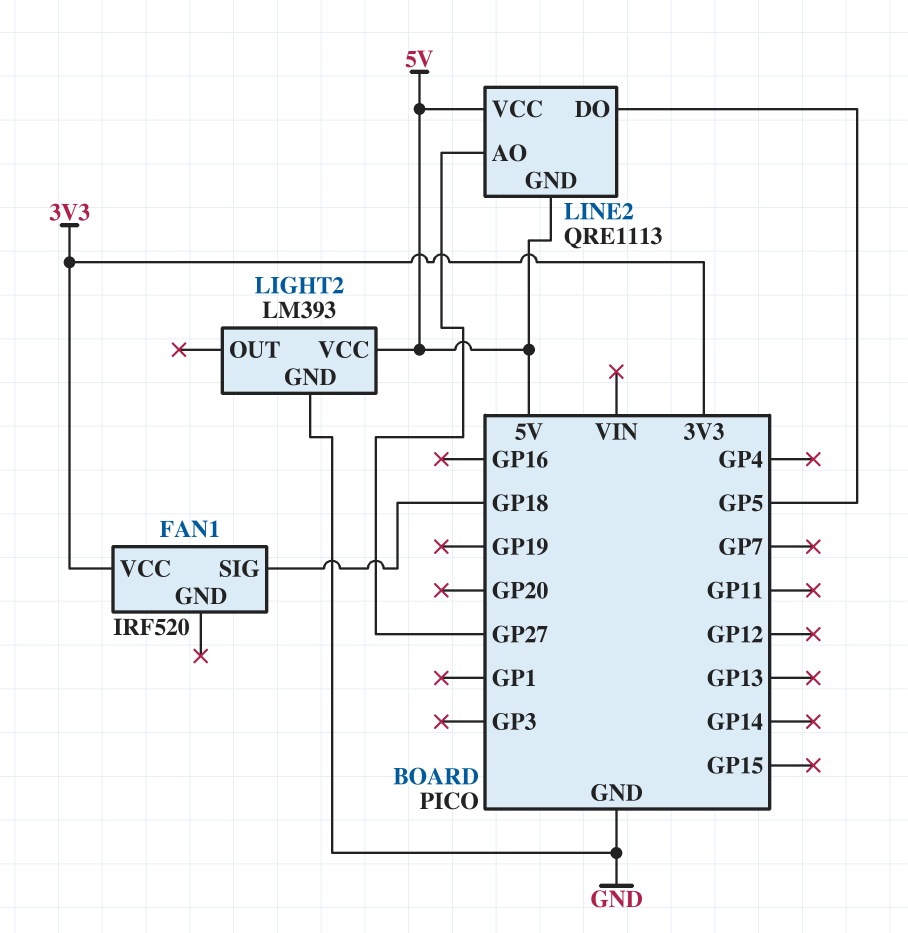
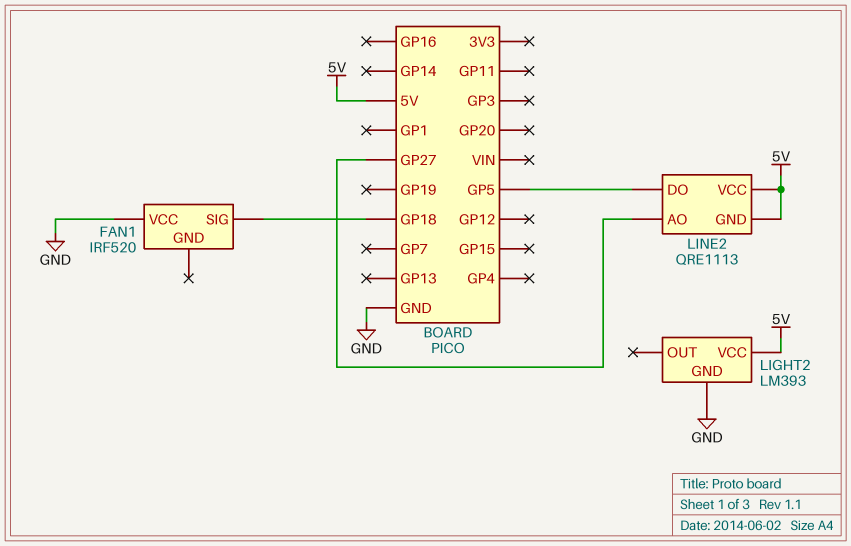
FAN1 pin VCC: 3V3 -> GND

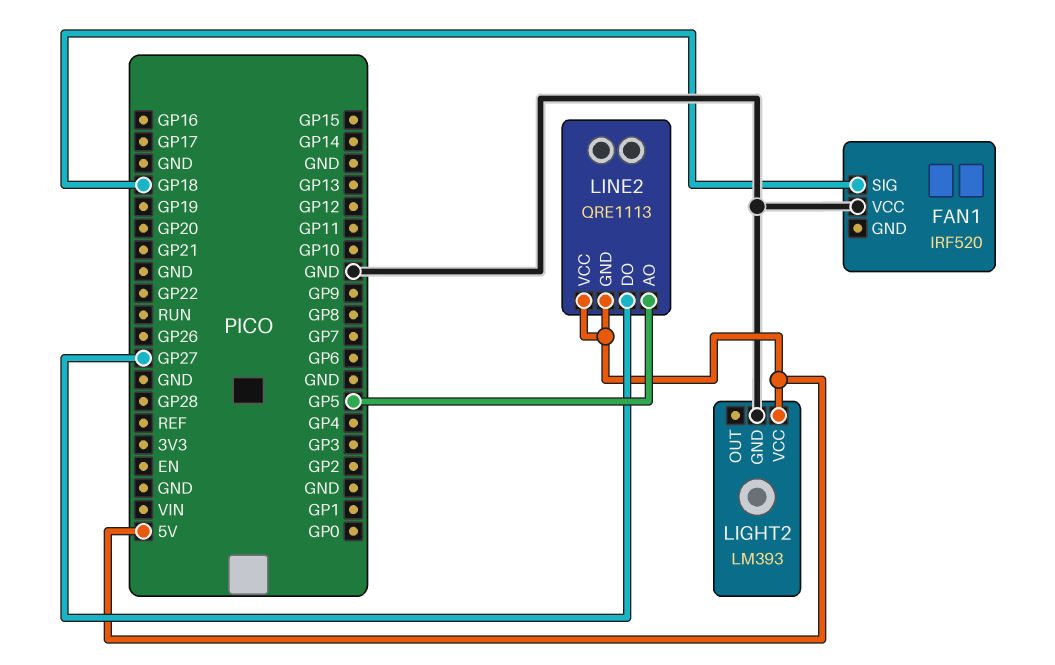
LINE2 pin AO: GP27 -> GP5
LINE2 pin DO: GP5 -> GP27

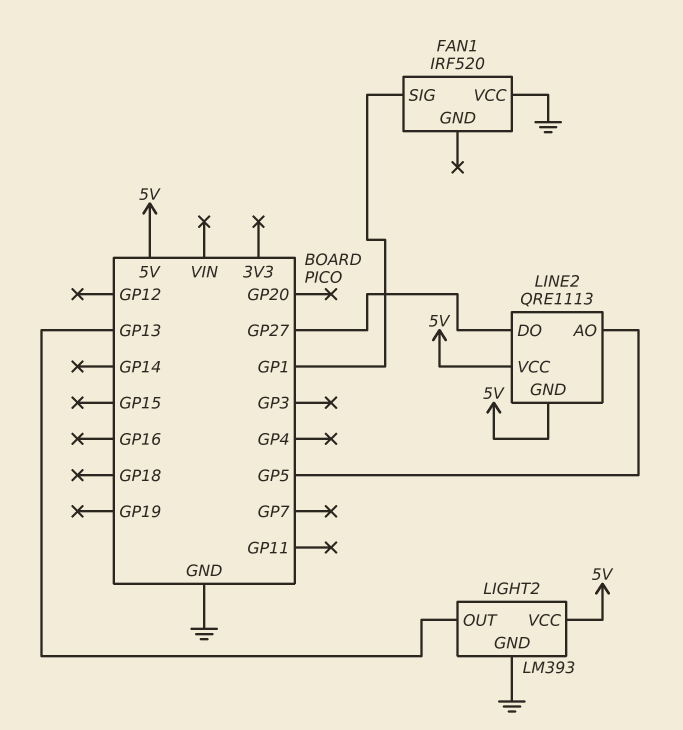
FAN1 pin SIG: GP18 -> GP1
LIGHT2 pin OUT: none -> GP13

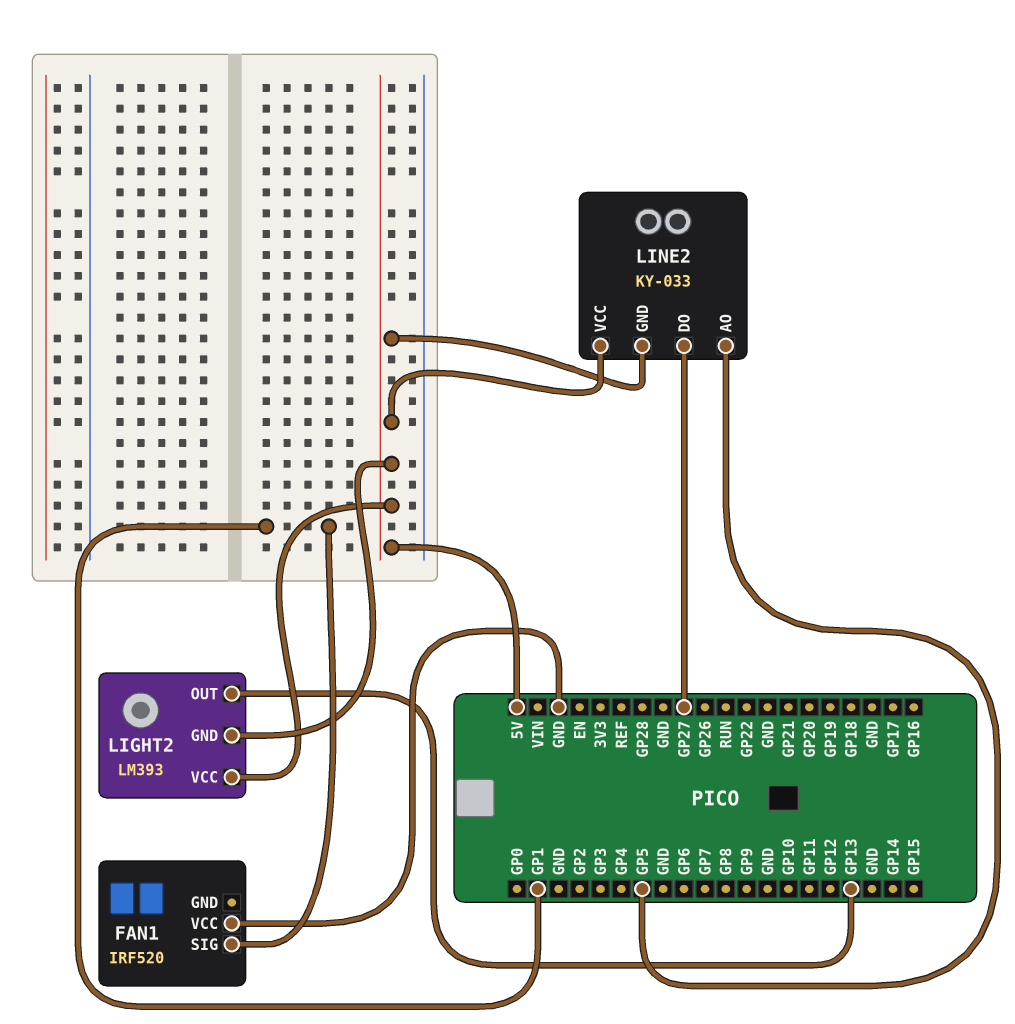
LIGHT2 pin GND: GND -> 5V
LINE2: QRE1113 -> KY-033

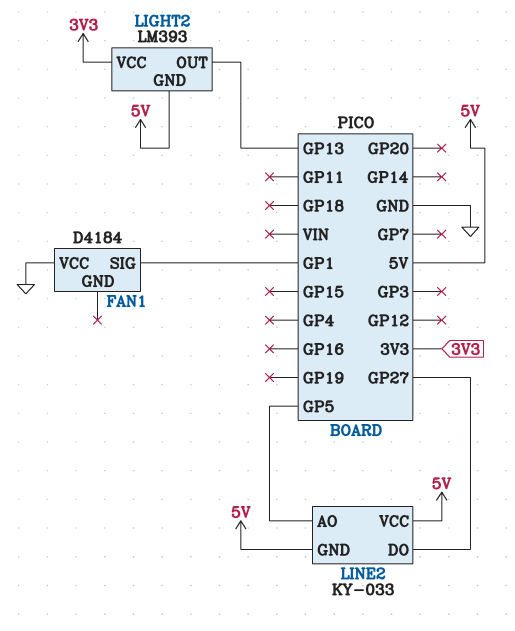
FAN1: IRF520 -> D4184
LIGHT2 pin VCC: 5V -> 3V3

